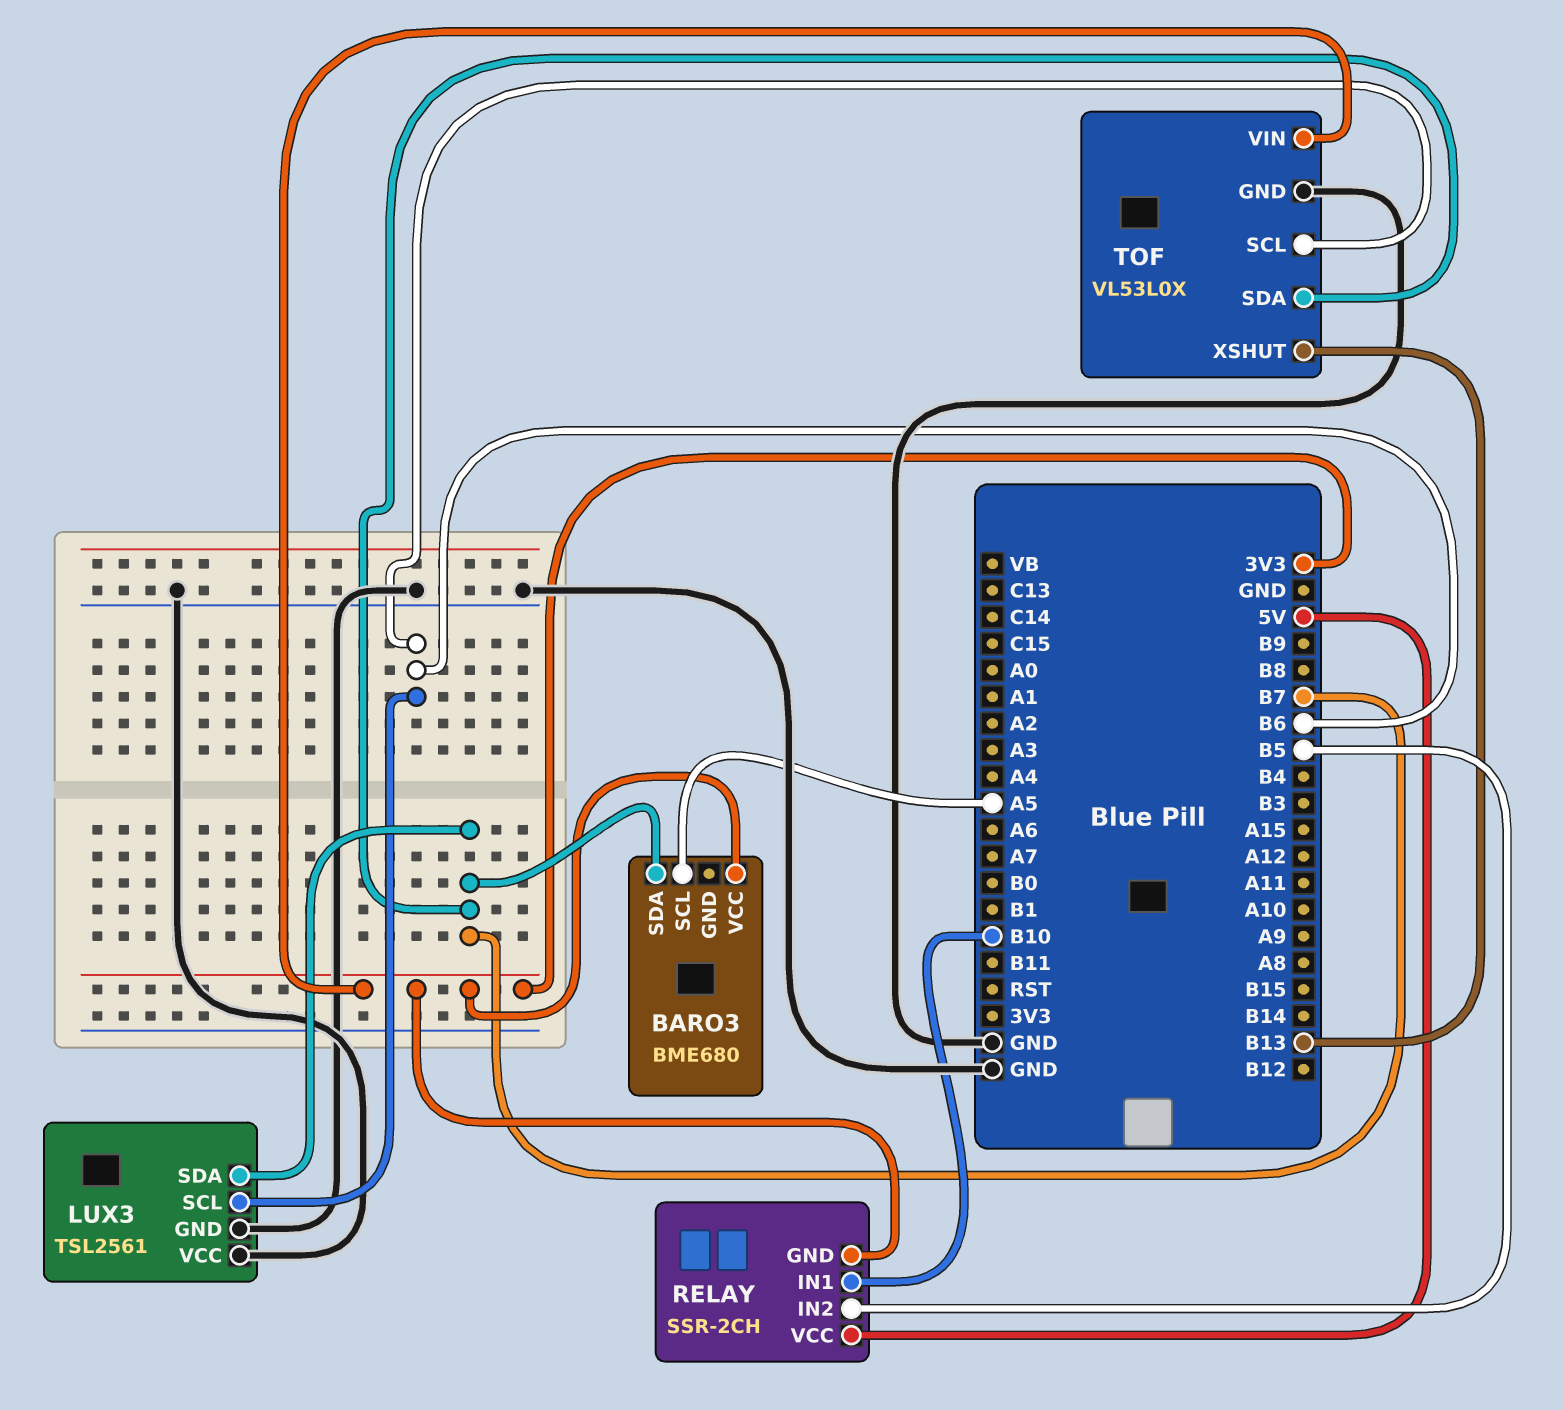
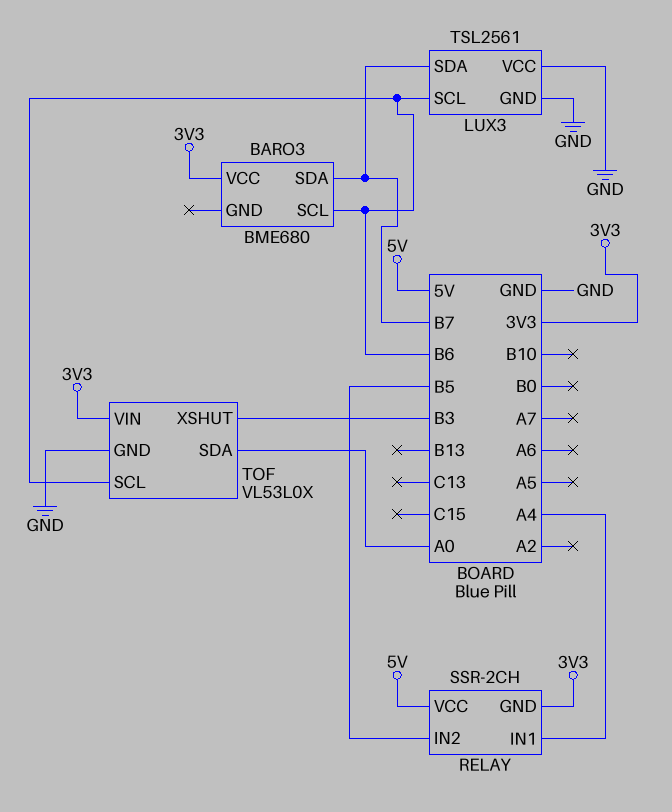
BARO3 pin SCL: A5 -> B6
RELAY pin IN1: B10 -> A4
TOF pin SDA: B7 -> A0
TOF pin XSHUT: B13 -> B3

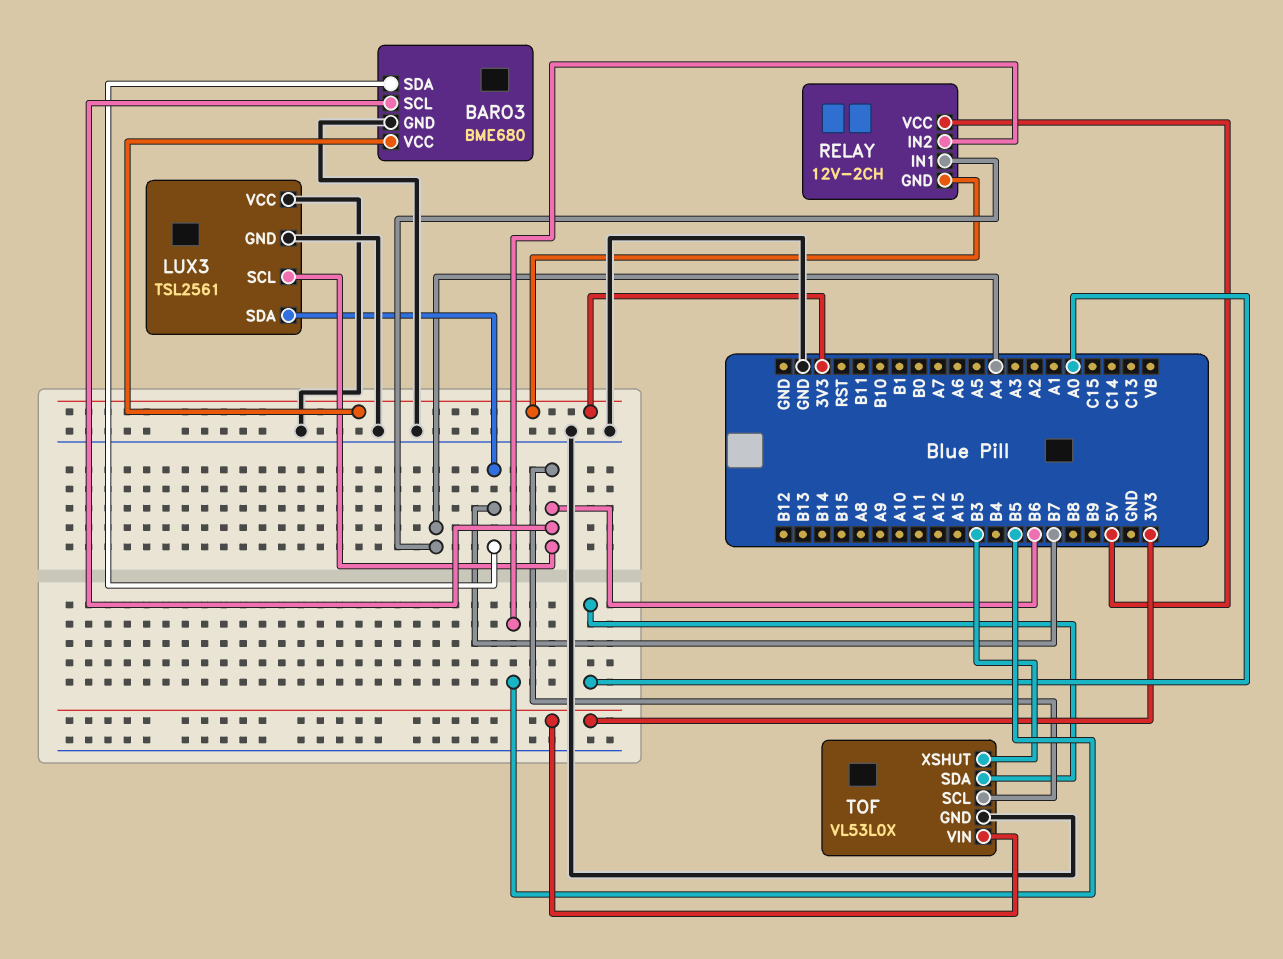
BARO3 pin GND: none -> GND
RELAY: SSR-2CH -> 12V-2CH

